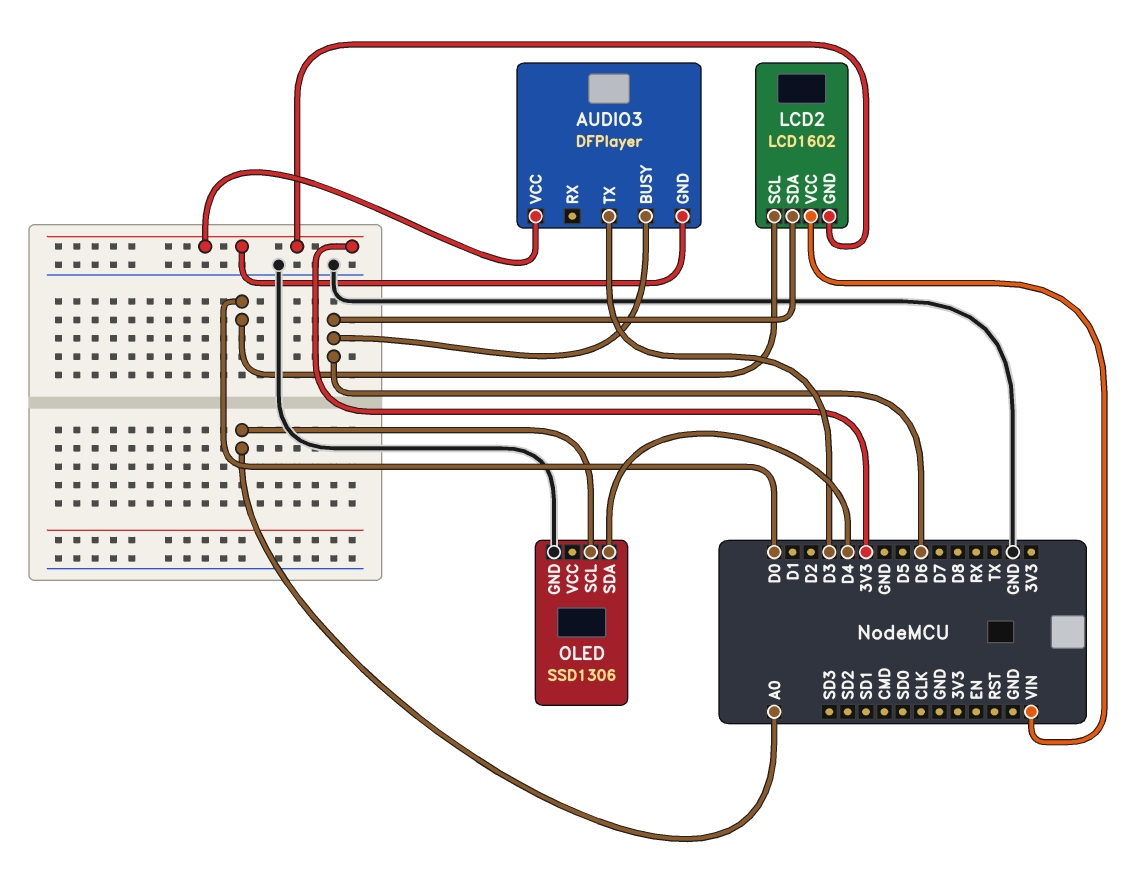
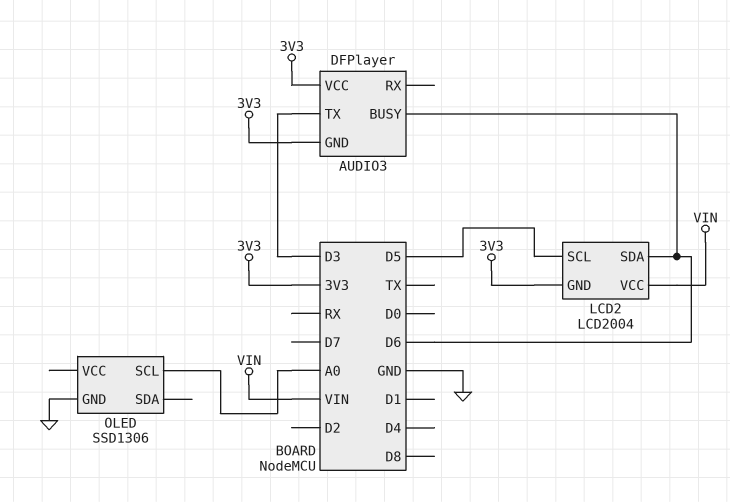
LCD2: LCD1602 -> LCD2004
LCD2 pin SCL: D0 -> D5
OLED pin SDA: D4 -> none

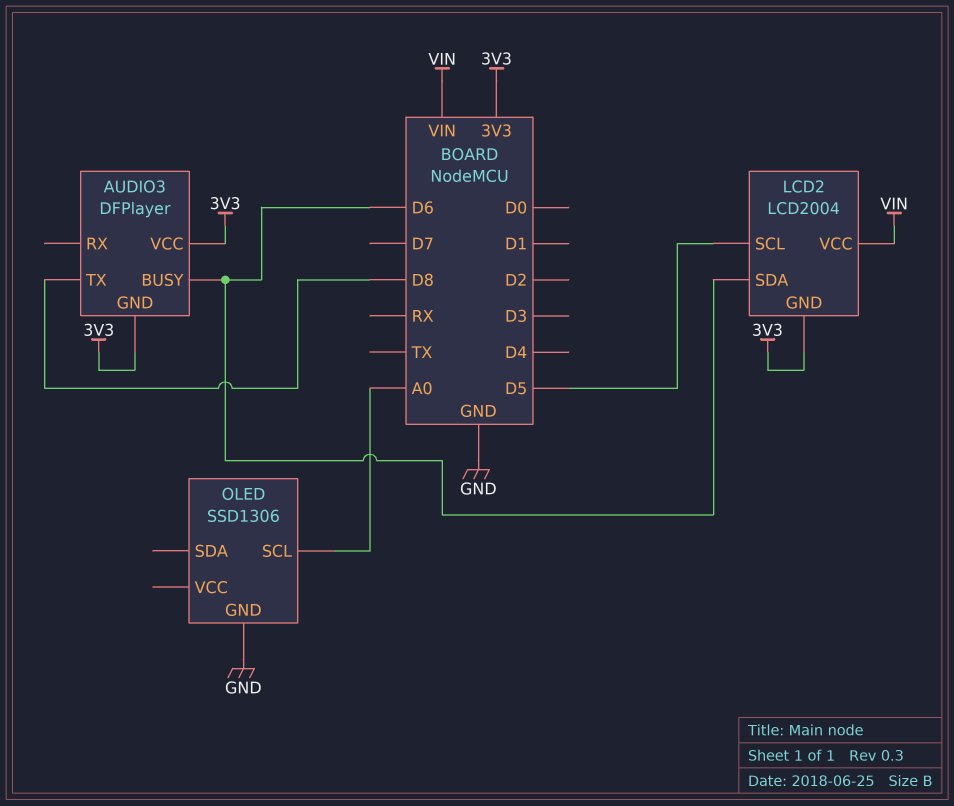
AUDIO3 pin TX: D3 -> D8

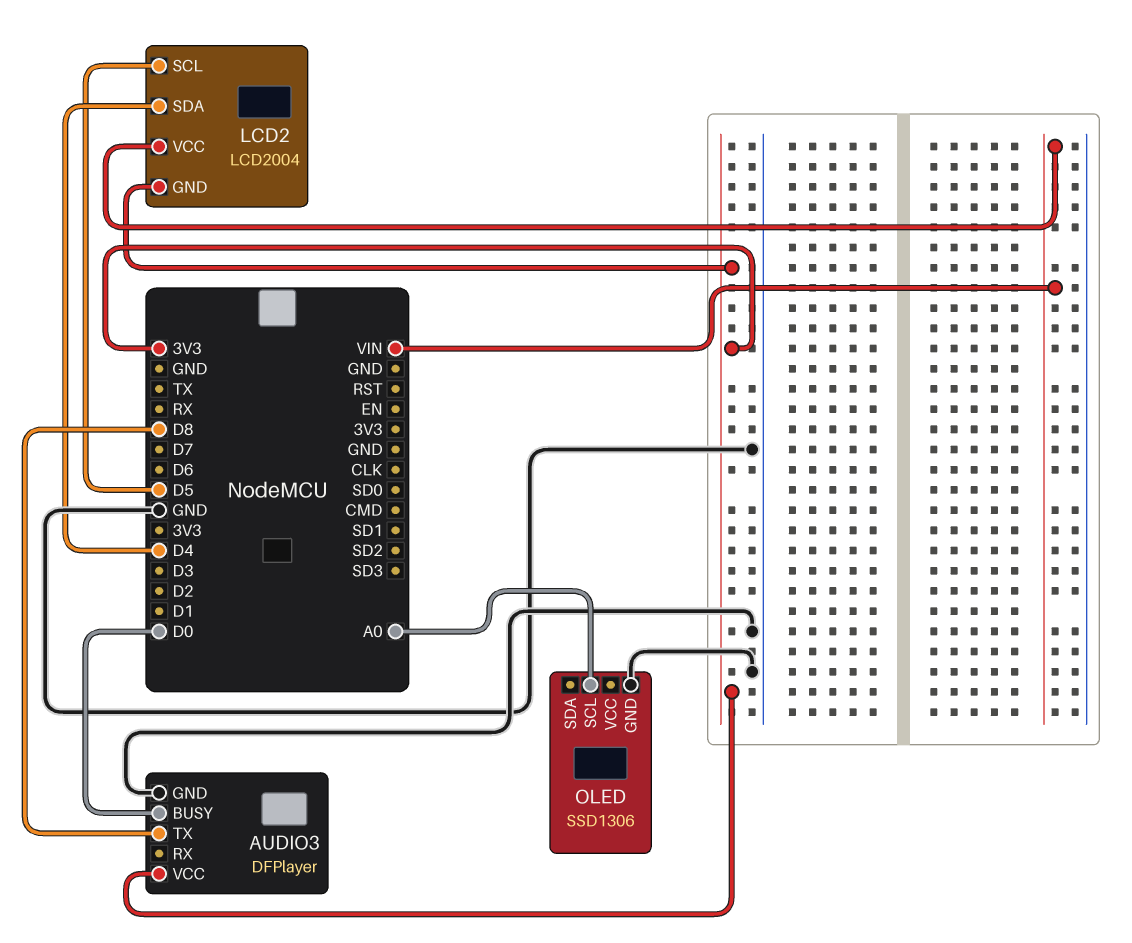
AUDIO3 pin BUSY: D6 -> D0
AUDIO3 pin GND: 3V3 -> GND
LCD2 pin SDA: D6 -> D4

